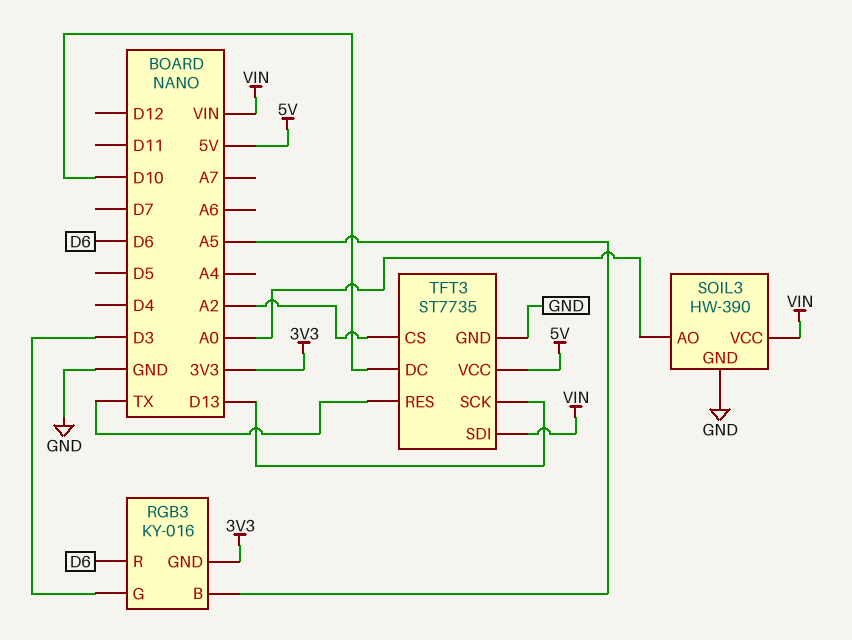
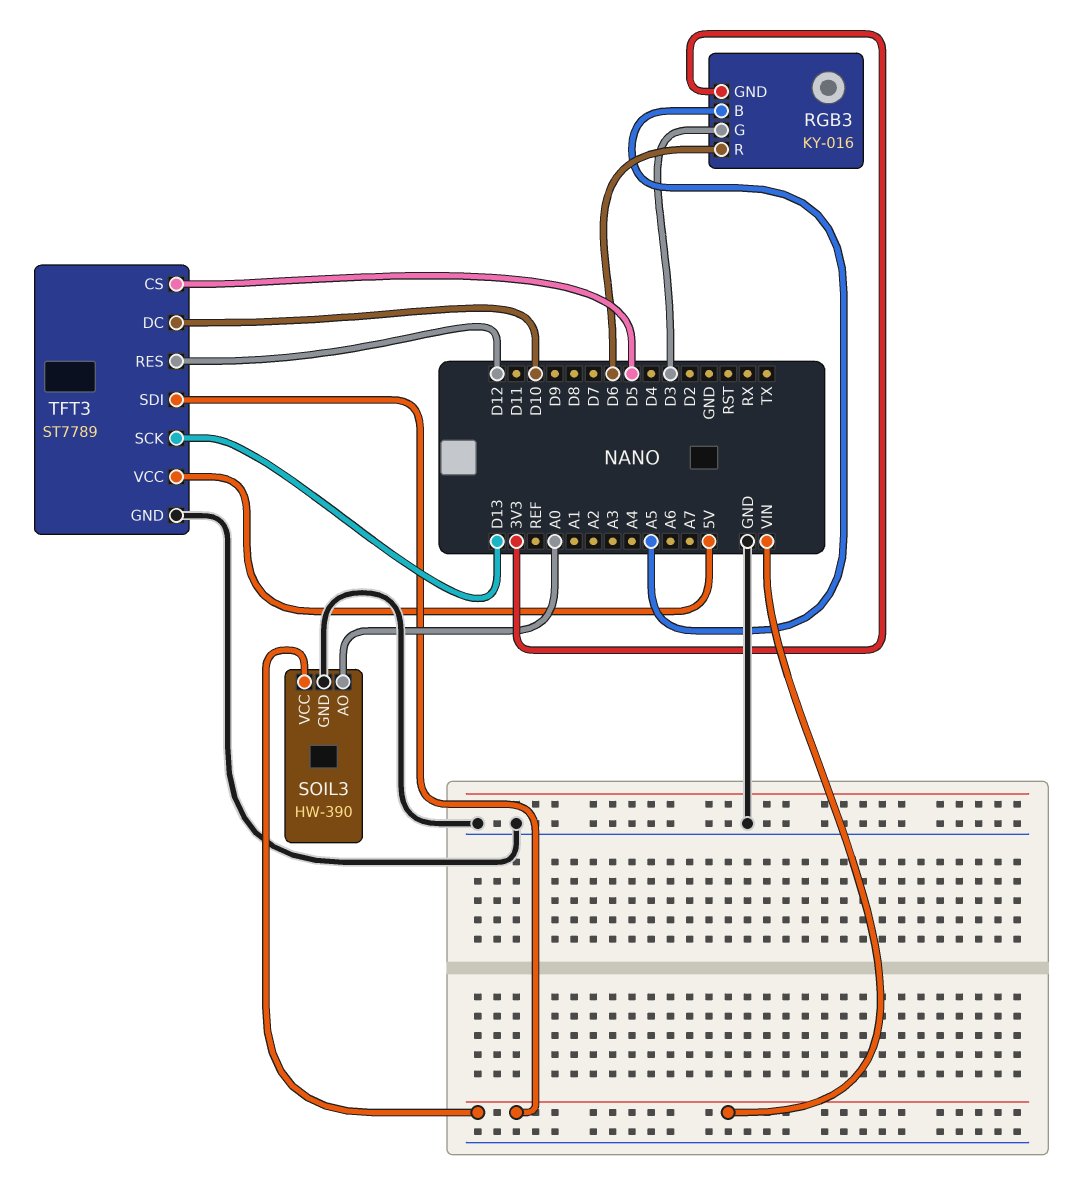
TFT3: ST7735 -> ST7789
TFT3 pin CS: A2 -> D5
TFT3 pin RES: TX -> D12

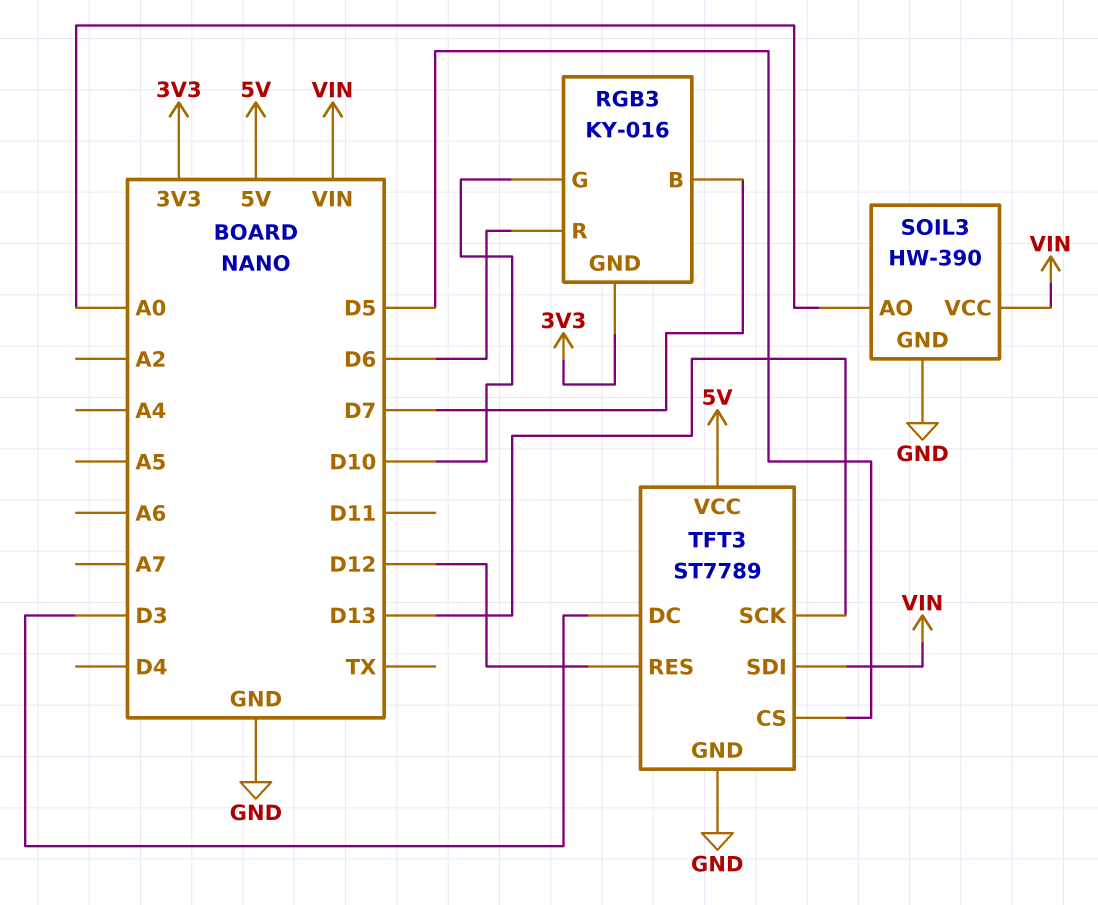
RGB3 pin B: A5 -> D7
RGB3 pin G: D3 -> D10
TFT3 pin DC: D10 -> D3

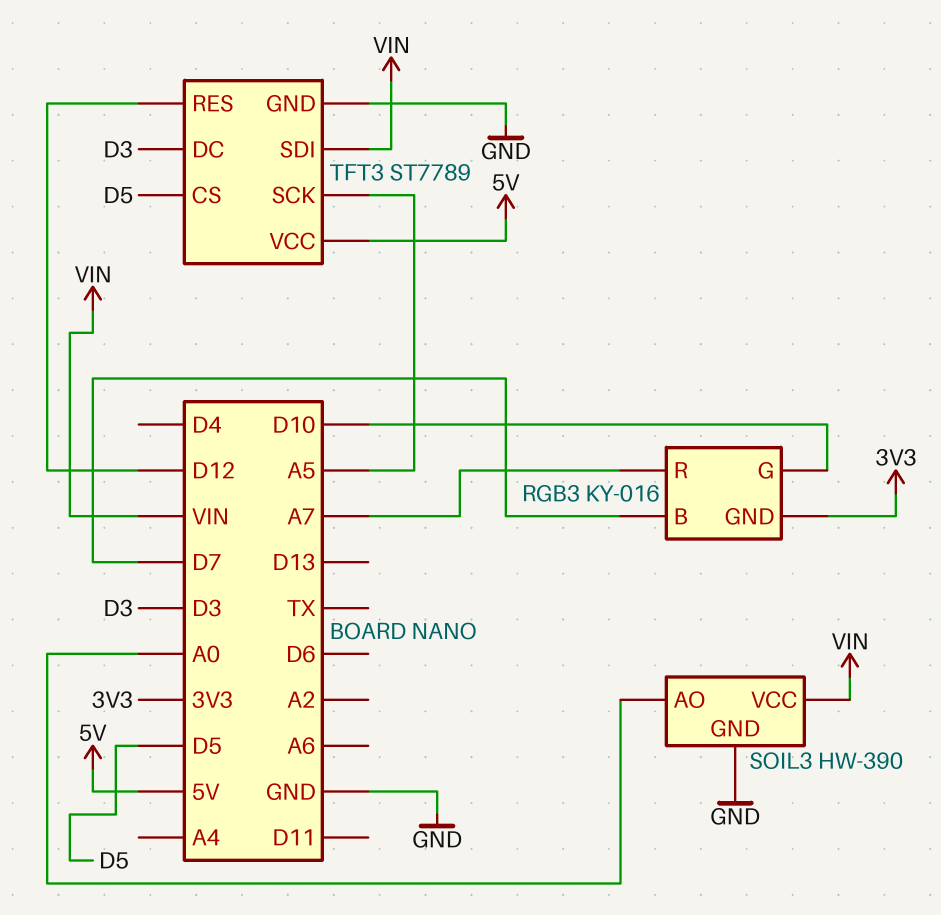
RGB3 pin R: D6 -> A7
TFT3 pin SCK: D13 -> A5

